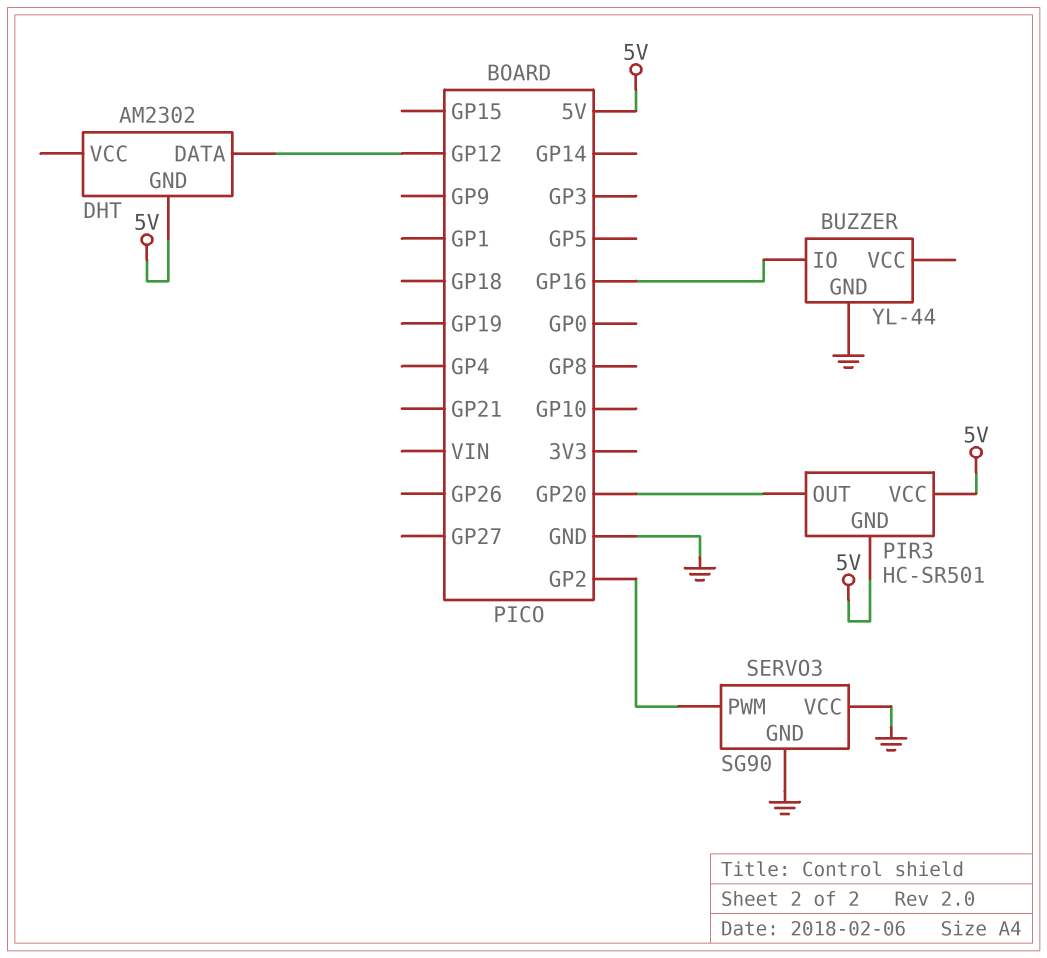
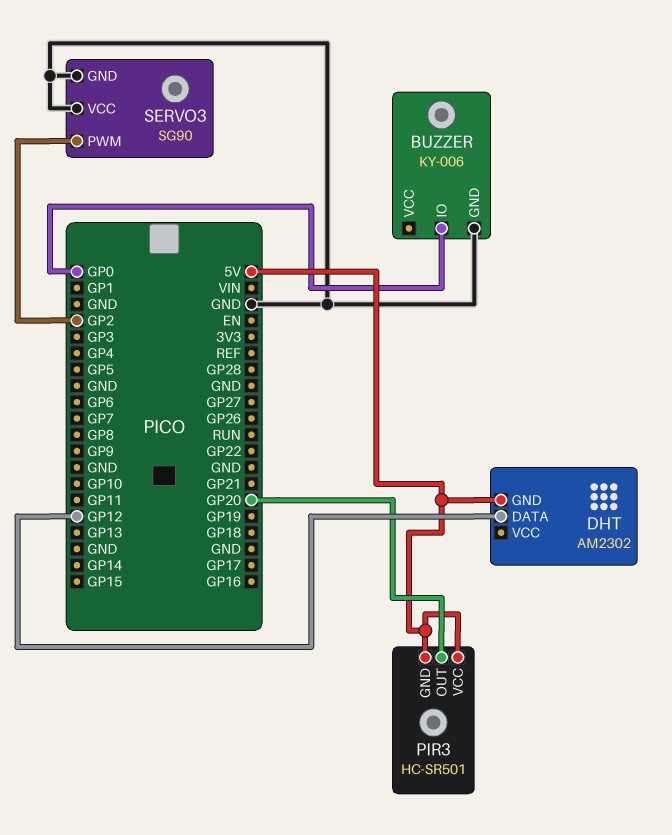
BUZZER: YL-44 -> KY-006
BUZZER pin IO: GP16 -> GP0

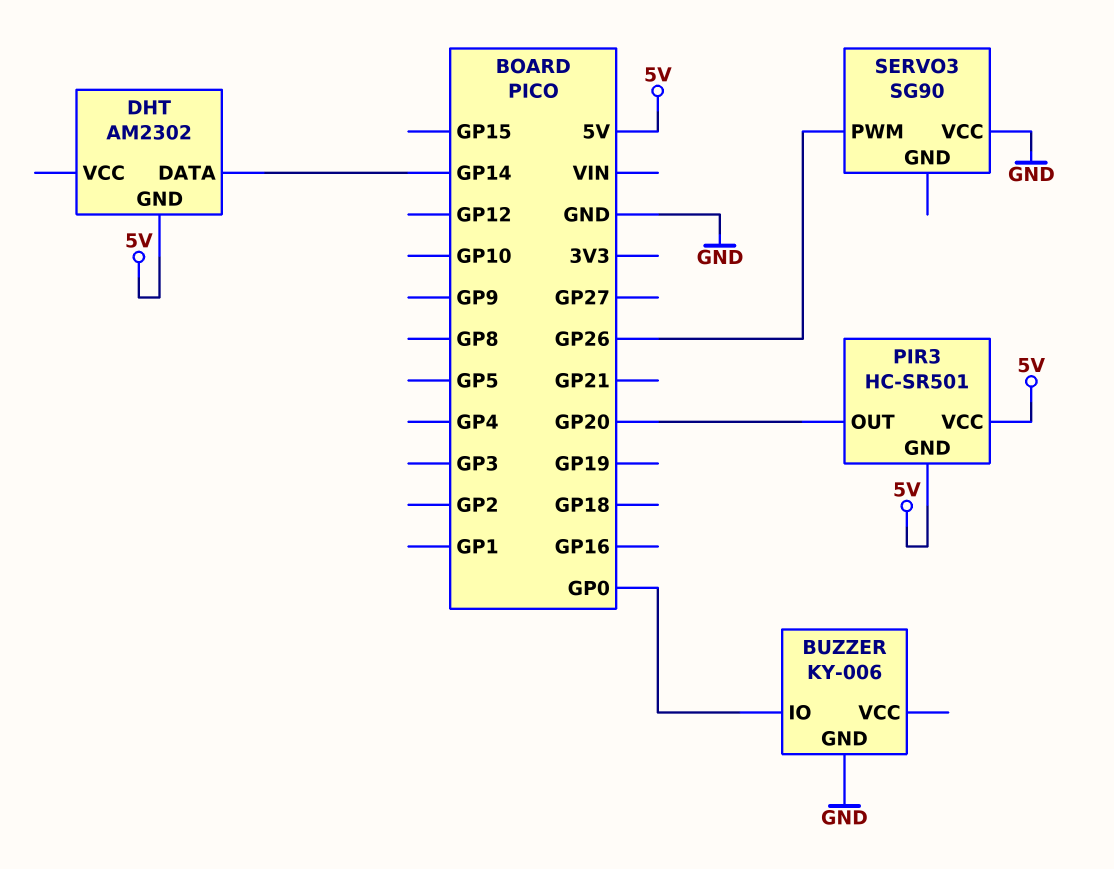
DHT pin DATA: GP12 -> GP14
SERVO3 pin GND: GND -> none
SERVO3 pin PWM: GP2 -> GP26

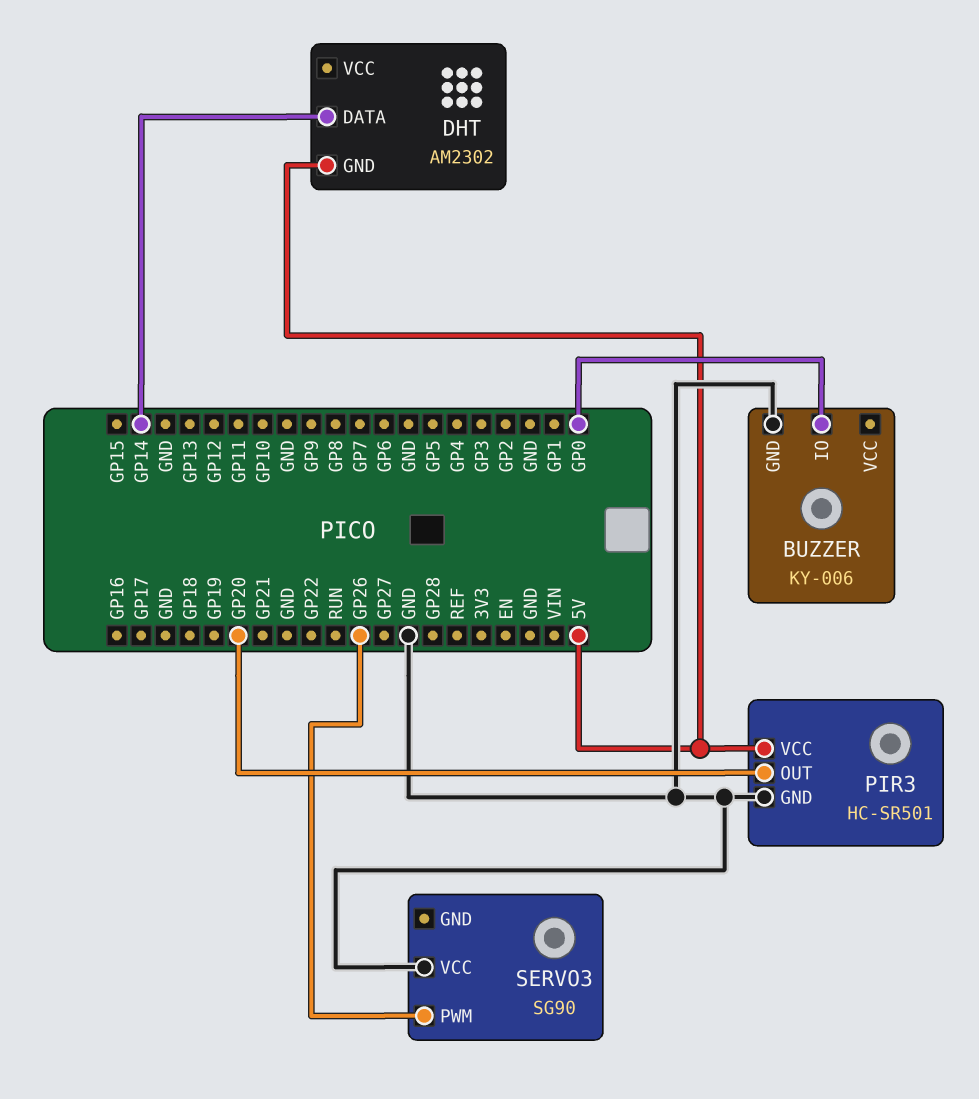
PIR3 pin GND: 5V -> GND

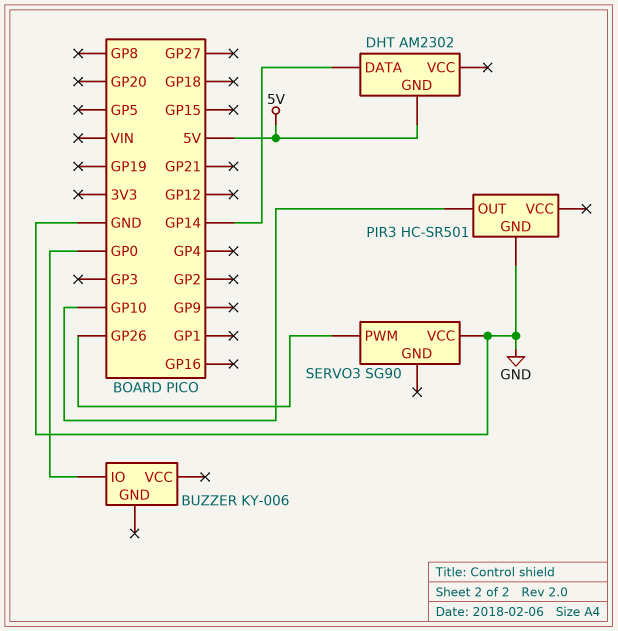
BUZZER pin GND: GND -> none
PIR3 pin OUT: GP20 -> GP10
PIR3 pin VCC: 5V -> none

